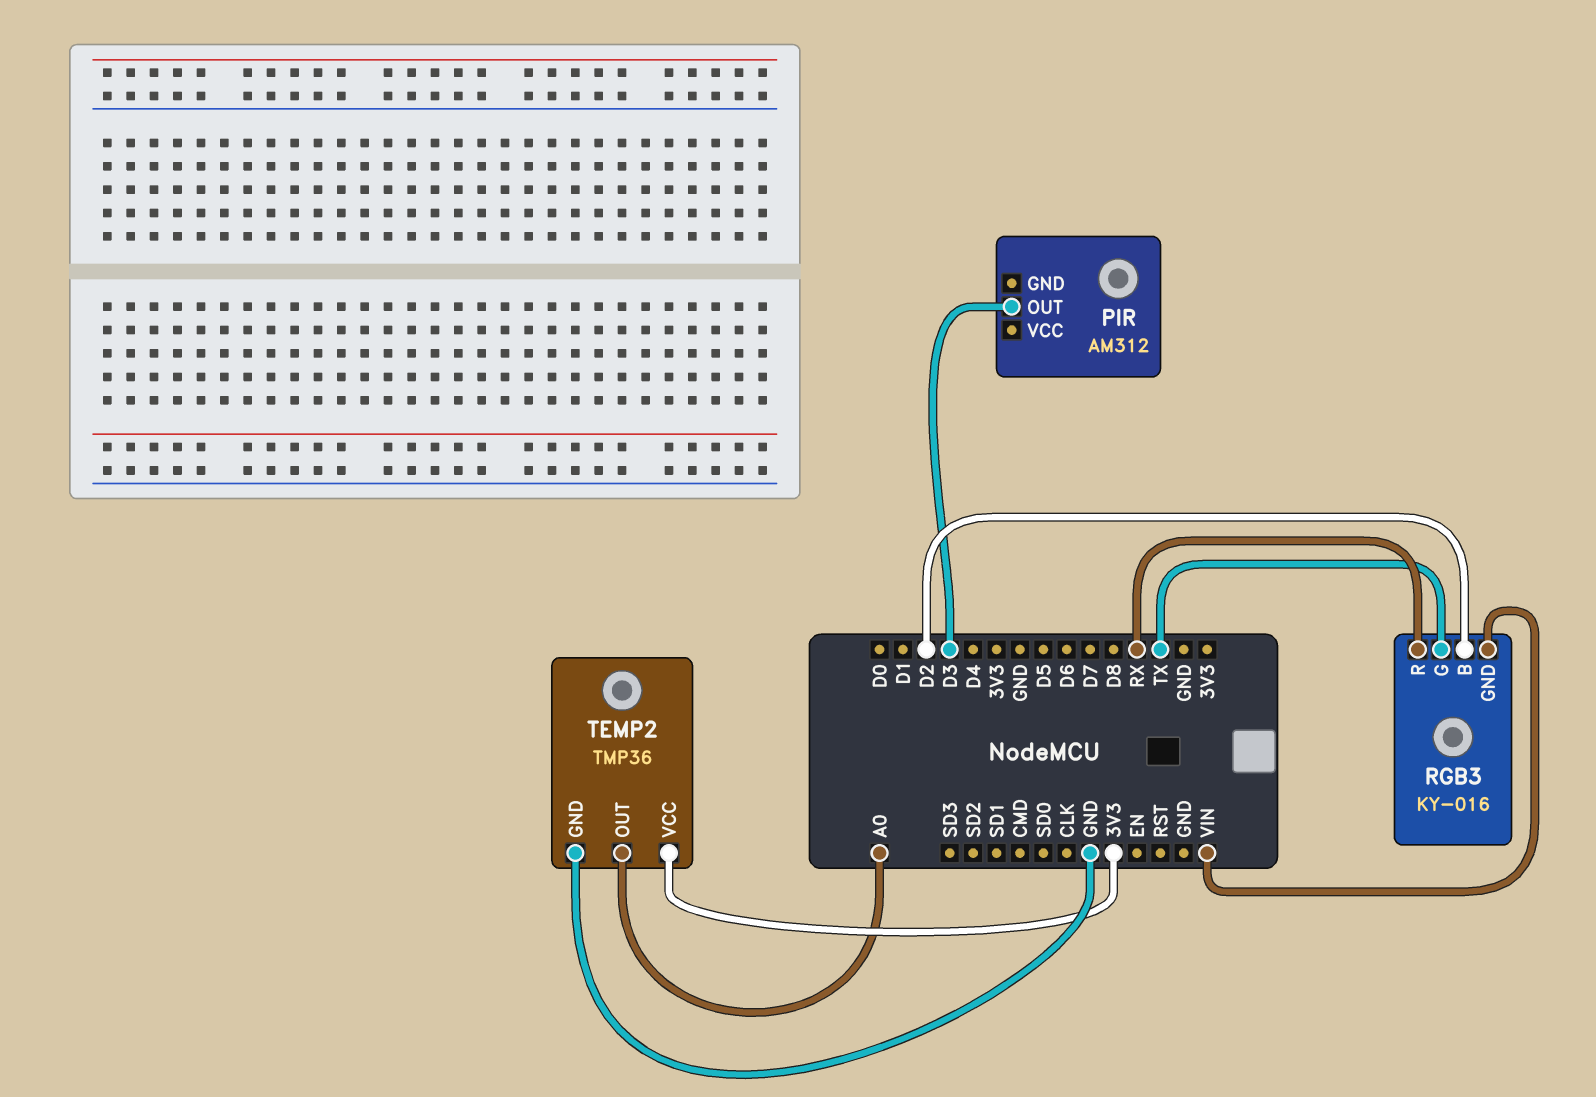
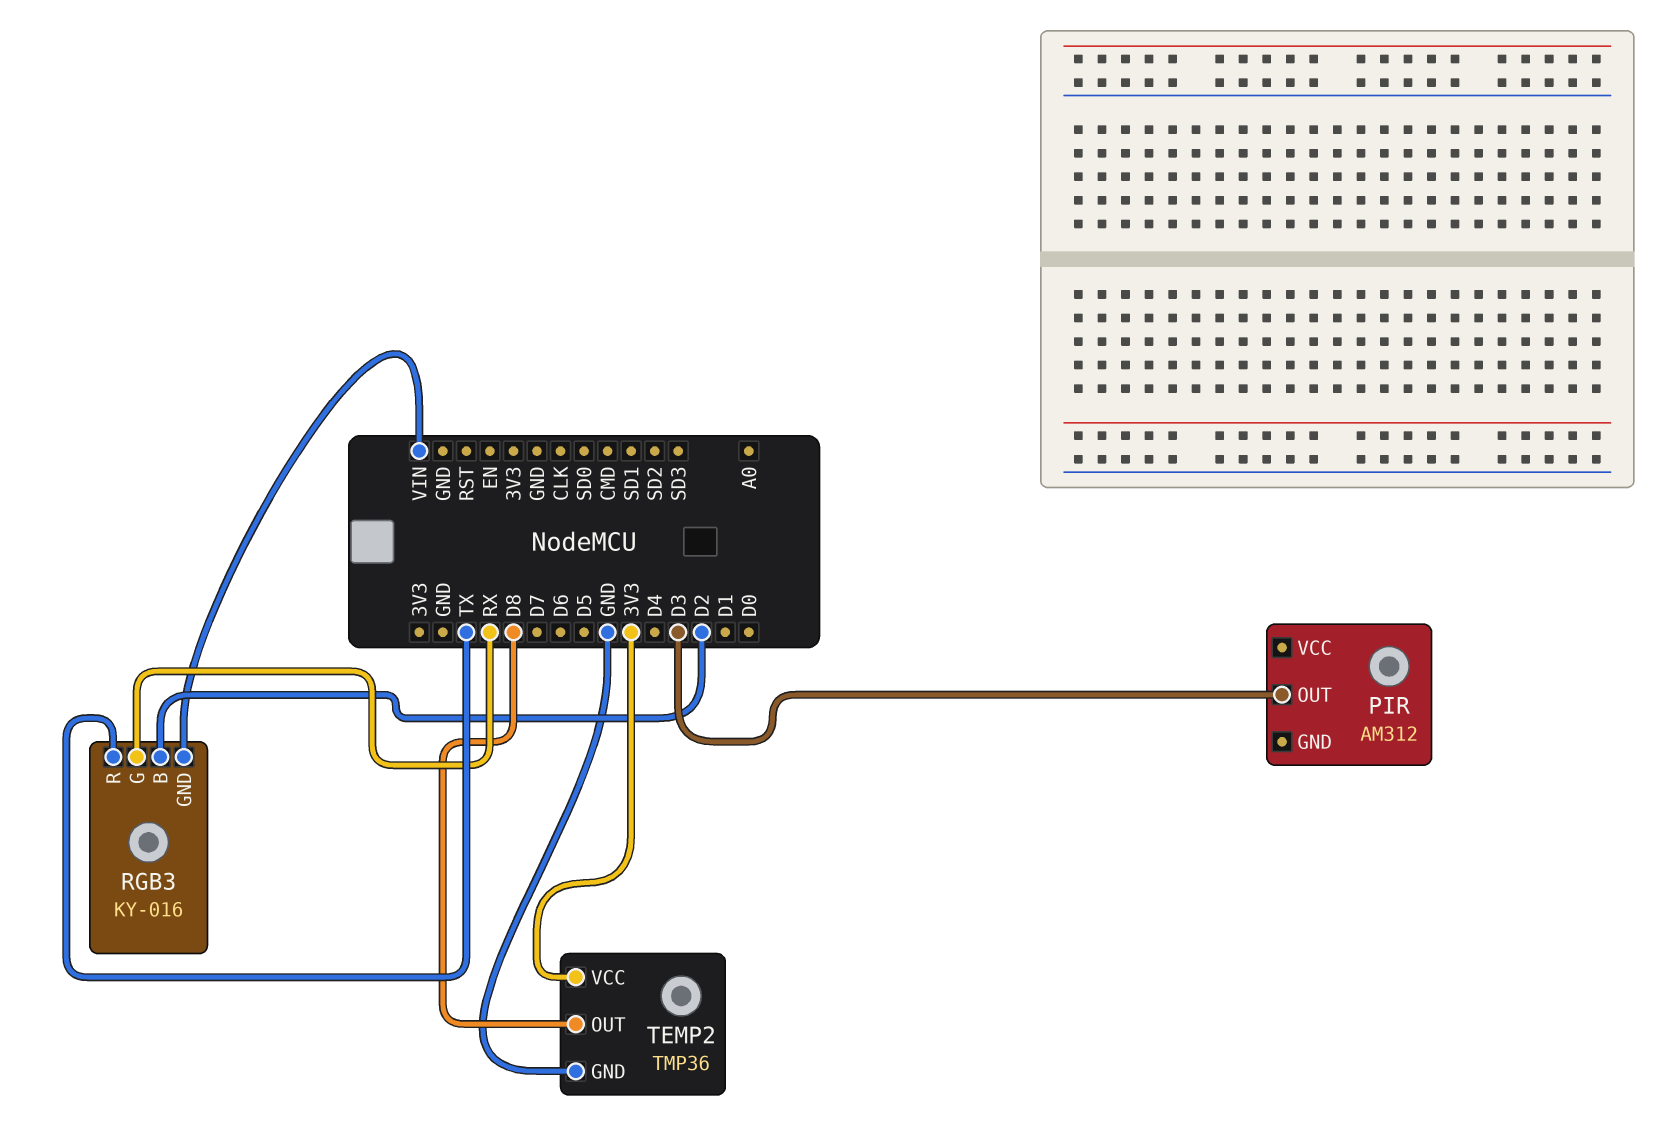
RGB3 pin G: TX -> RX
RGB3 pin R: RX -> TX
TEMP2 pin OUT: A0 -> D8

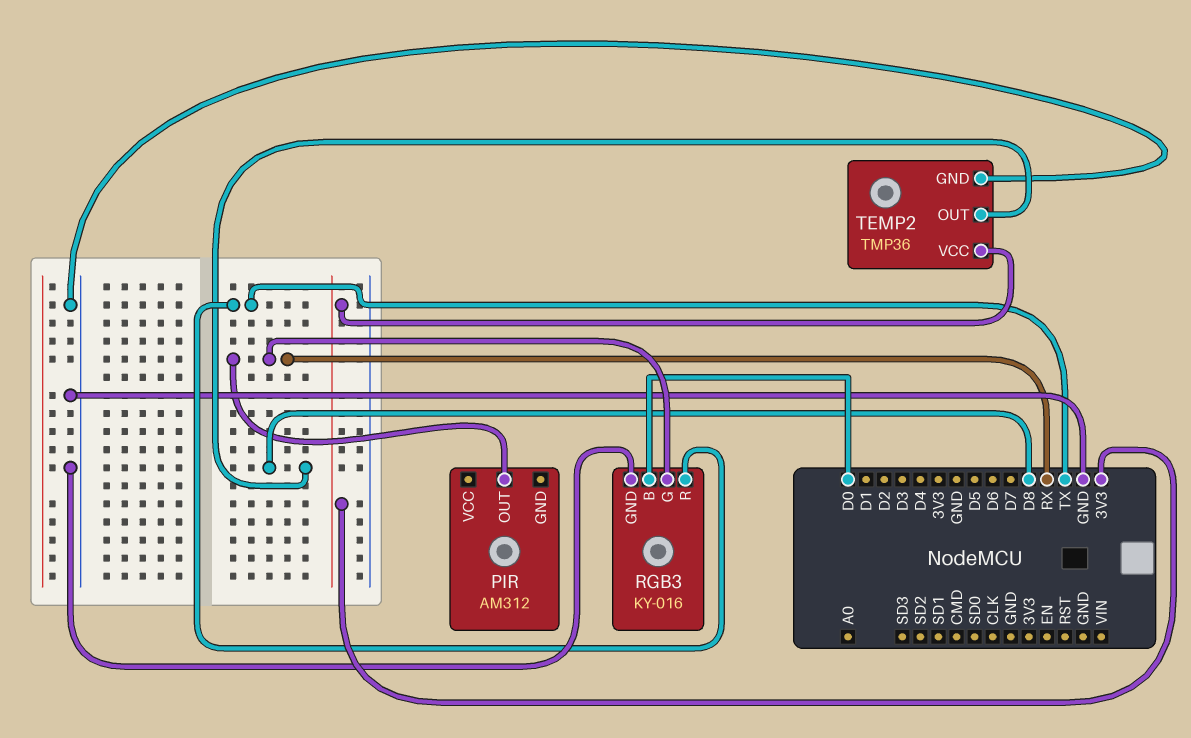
PIR pin OUT: D3 -> RX
RGB3 pin B: D2 -> D0
RGB3 pin GND: VIN -> GND

